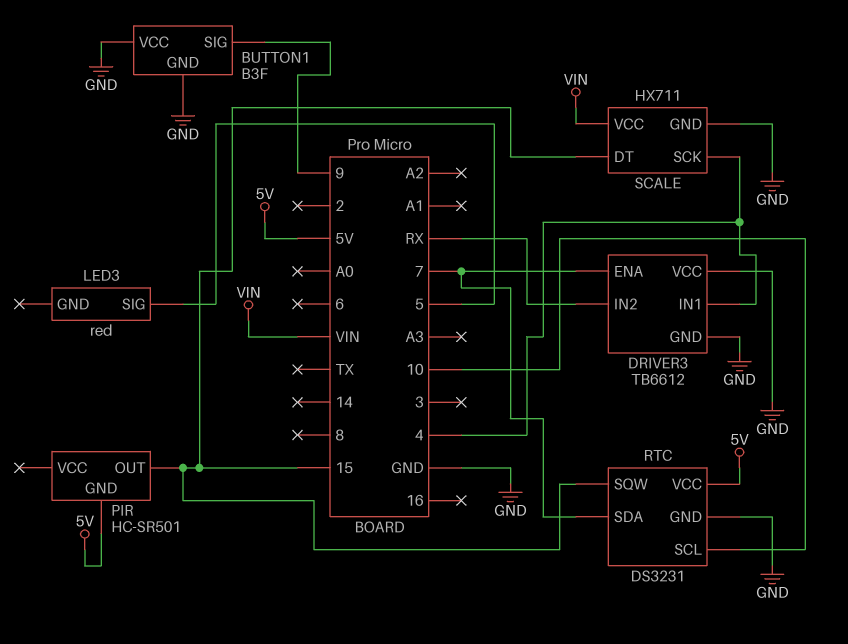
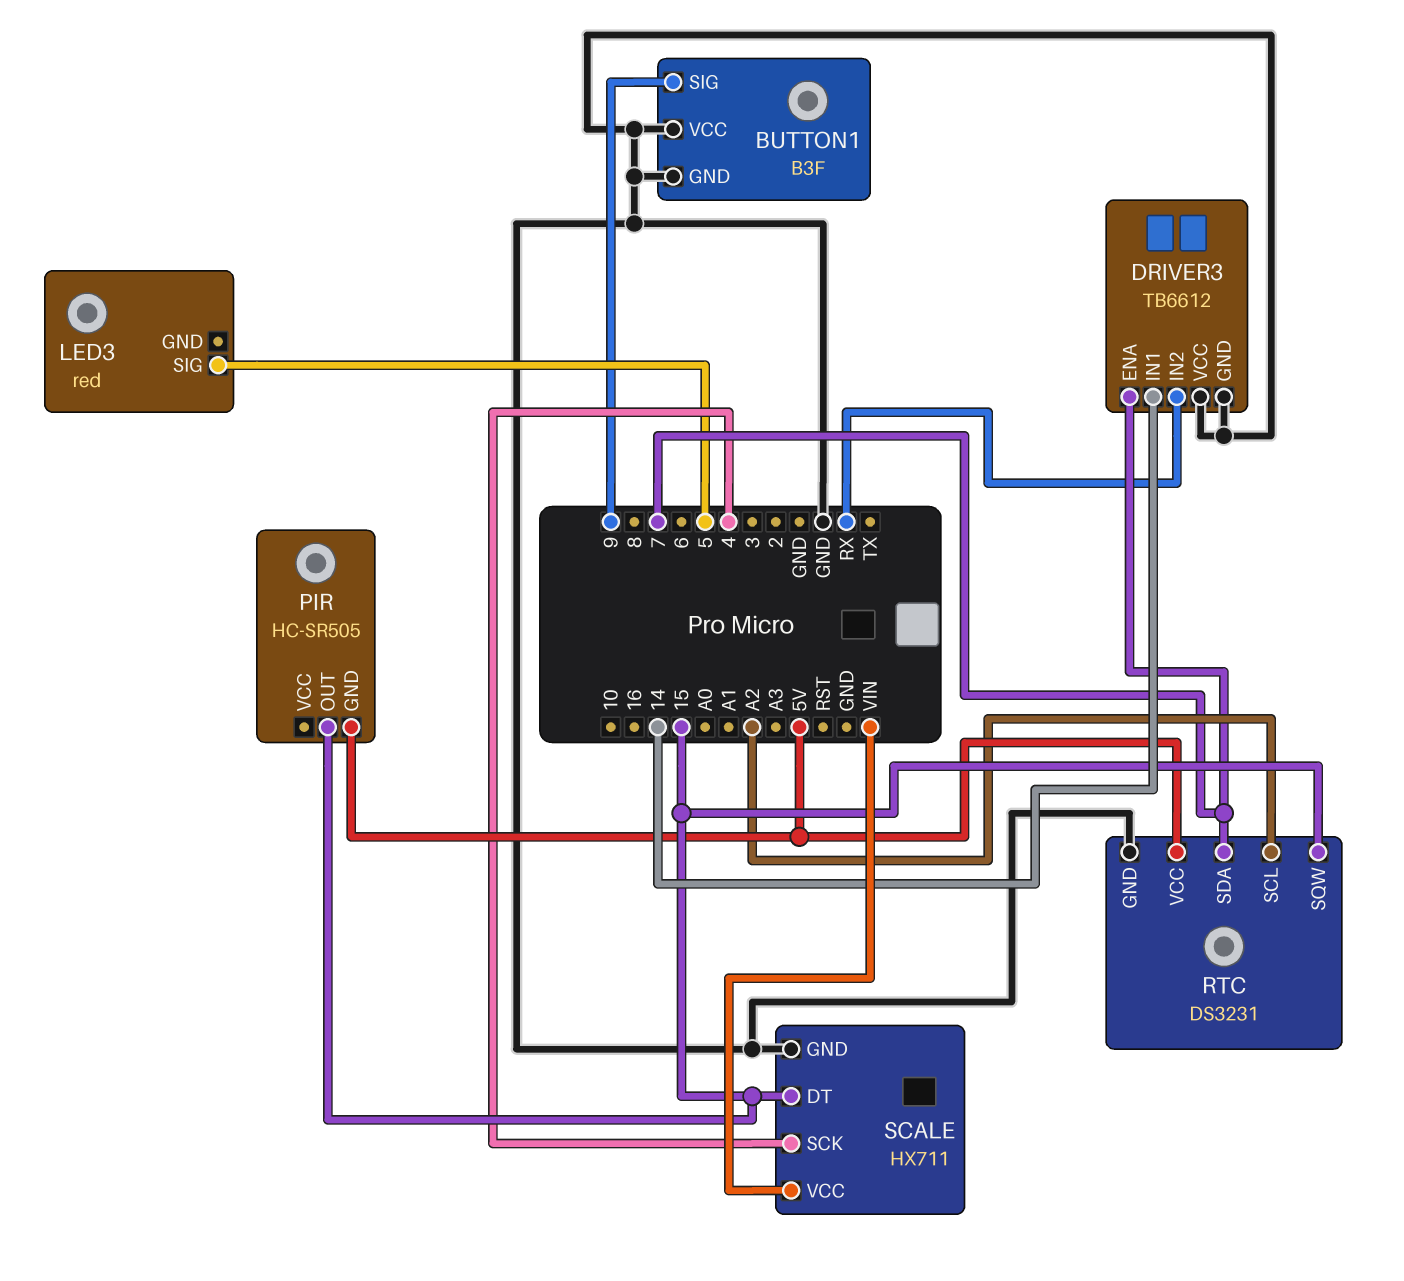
DRIVER3 pin IN1: 4 -> 14
PIR: HC-SR501 -> HC-SR505
RTC pin SCL: 10 -> A2

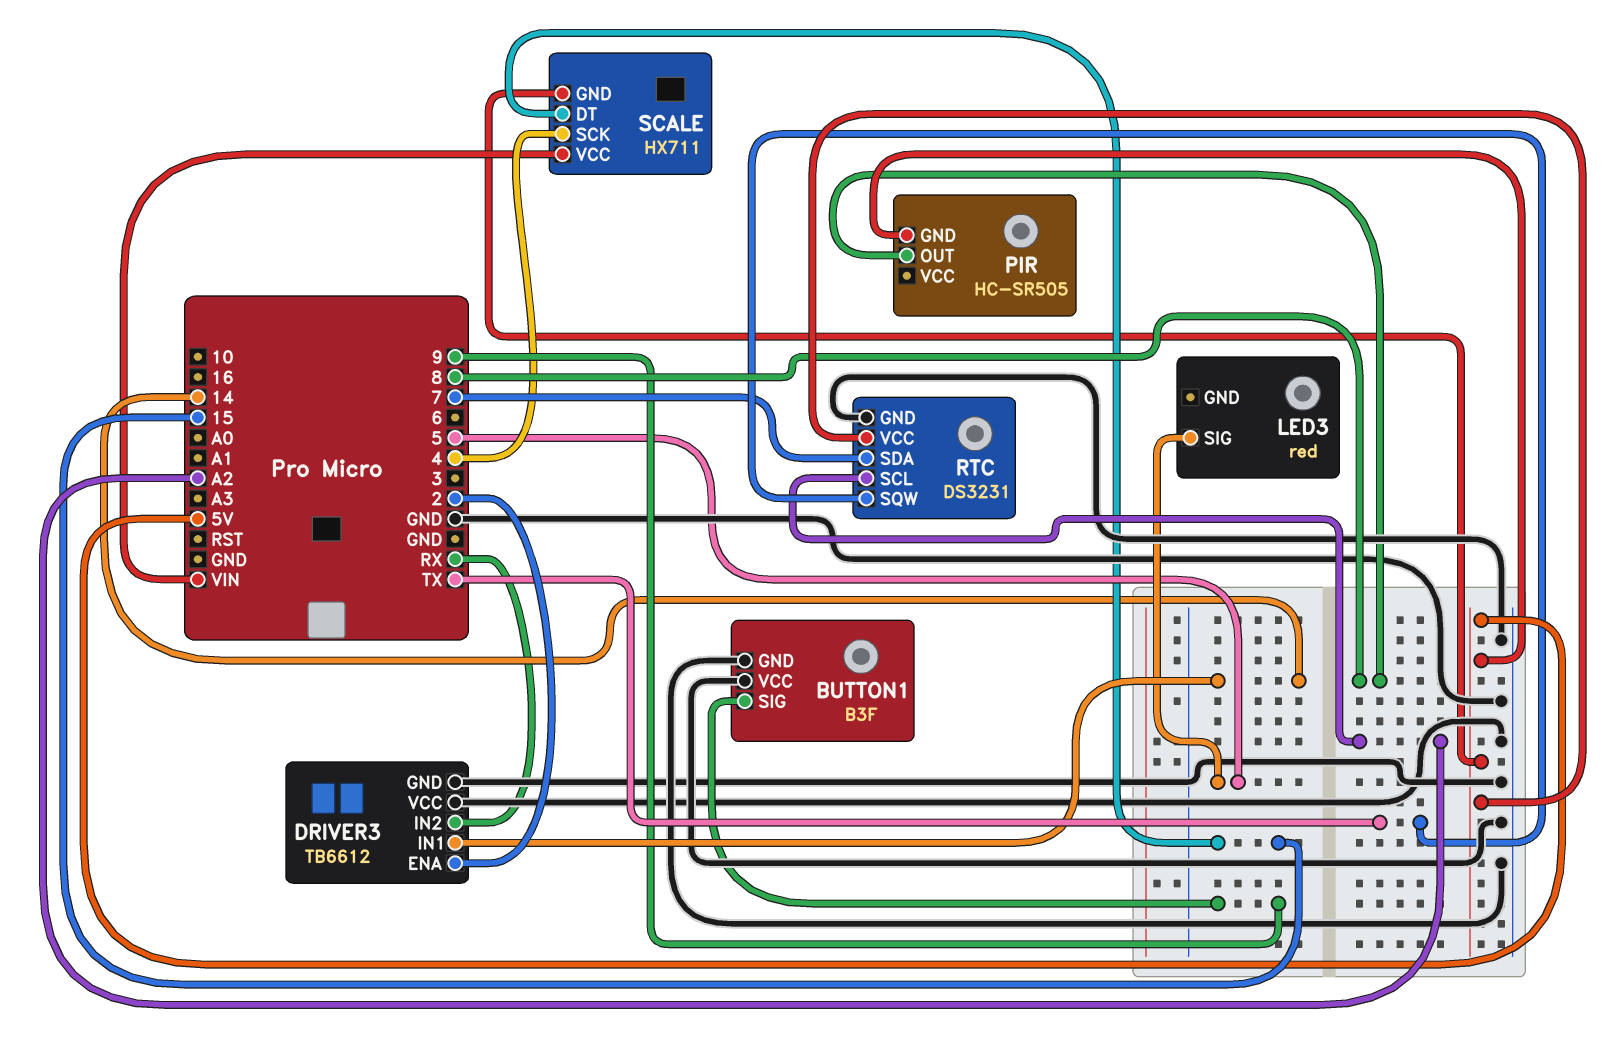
DRIVER3 pin ENA: 7 -> 2
PIR pin OUT: 15 -> 8
RTC pin SQW: 15 -> TX
SCALE pin GND: GND -> 5V

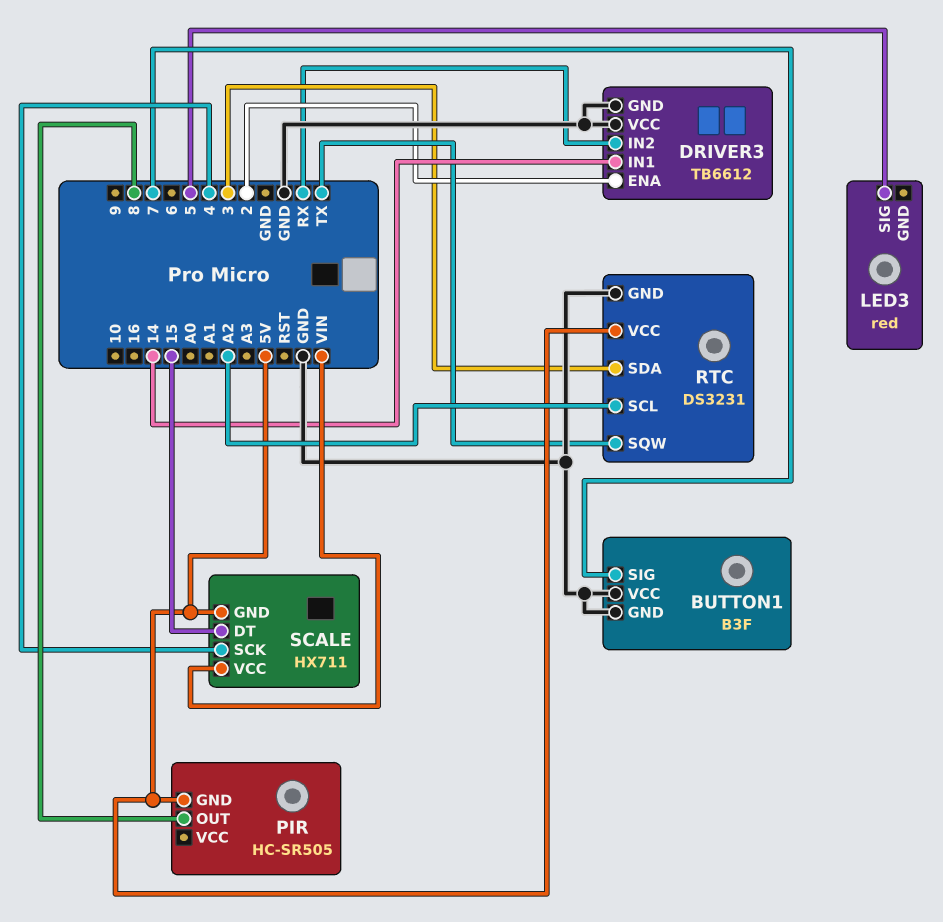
BUTTON1 pin SIG: 9 -> 7
RTC pin SDA: 7 -> 3

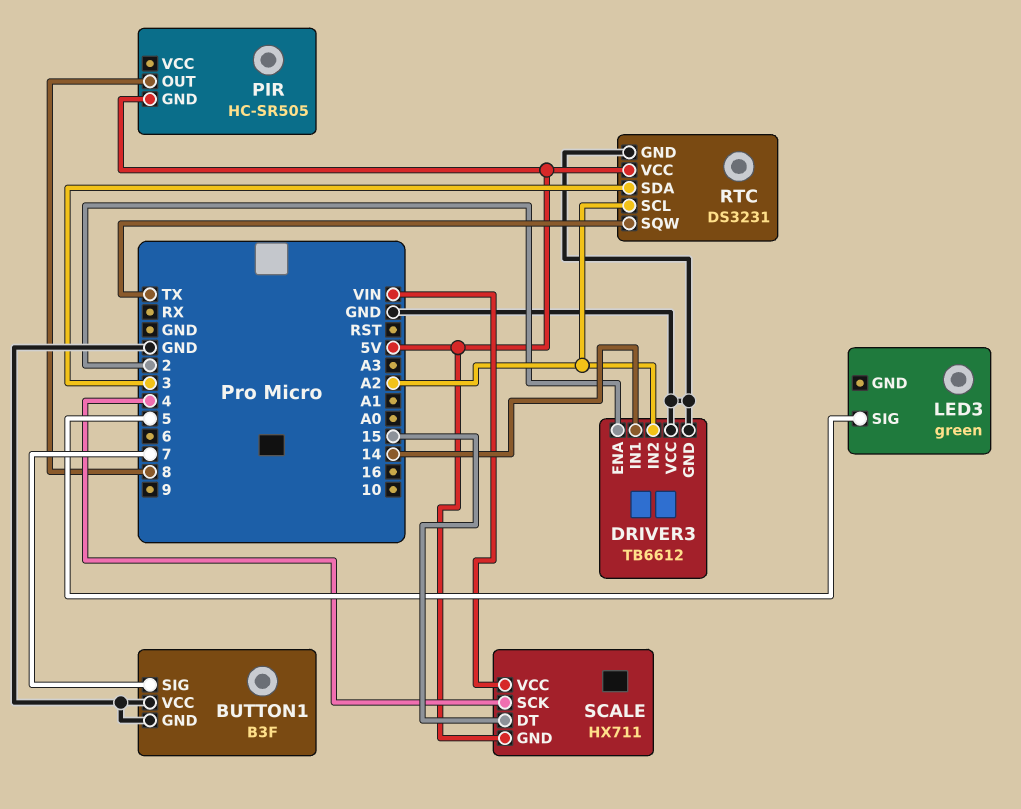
DRIVER3 pin IN2: RX -> A2
LED3: red -> green

